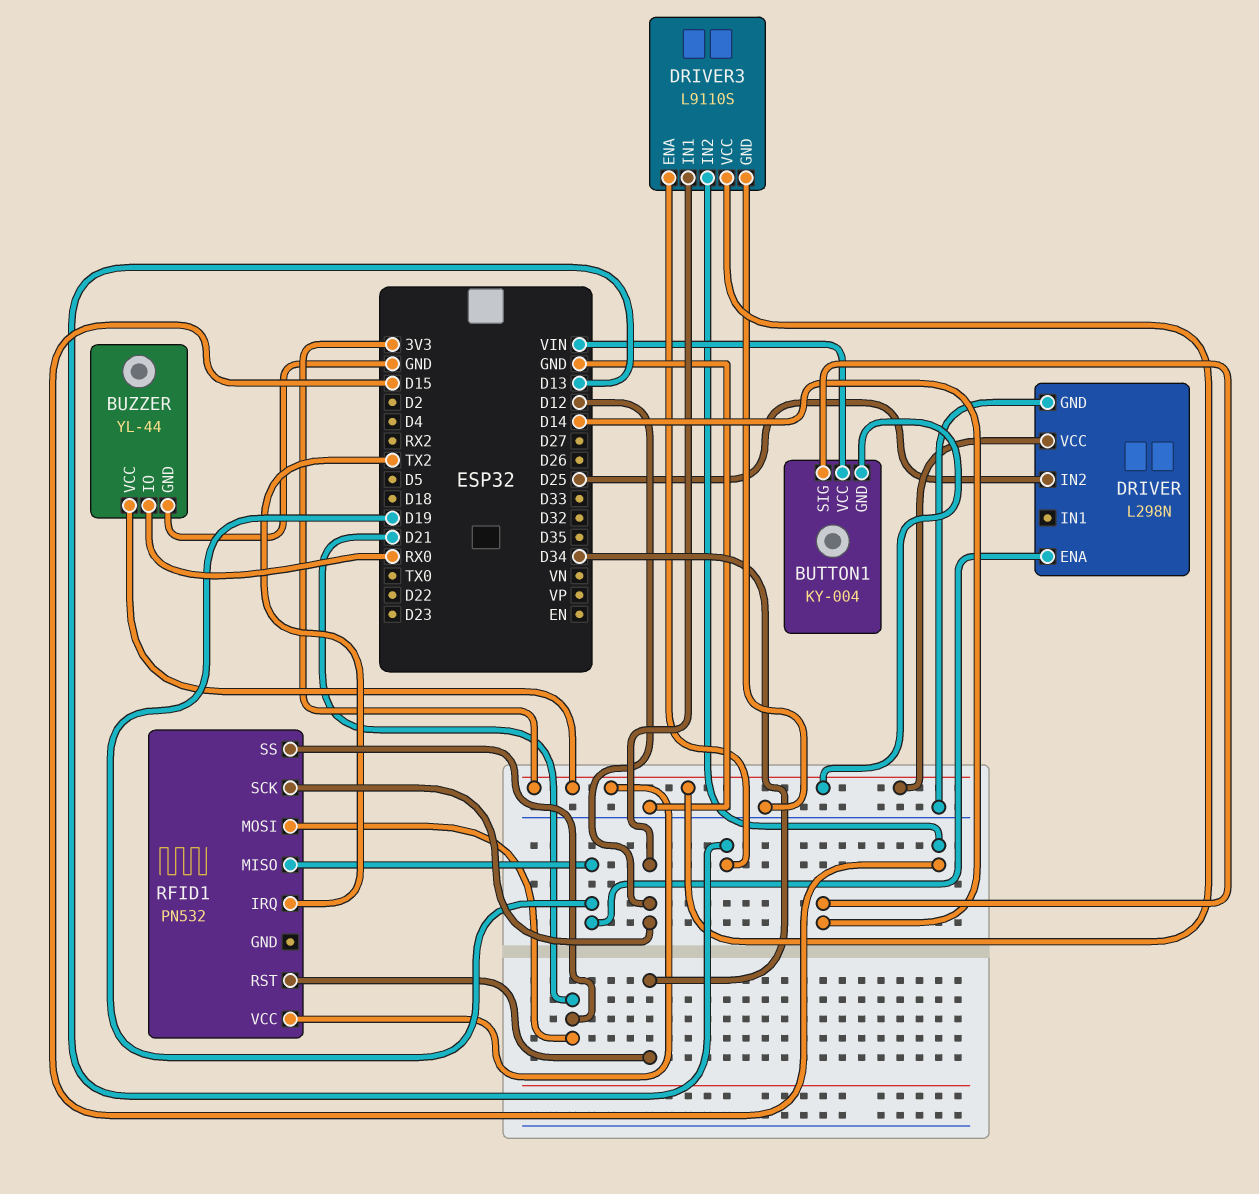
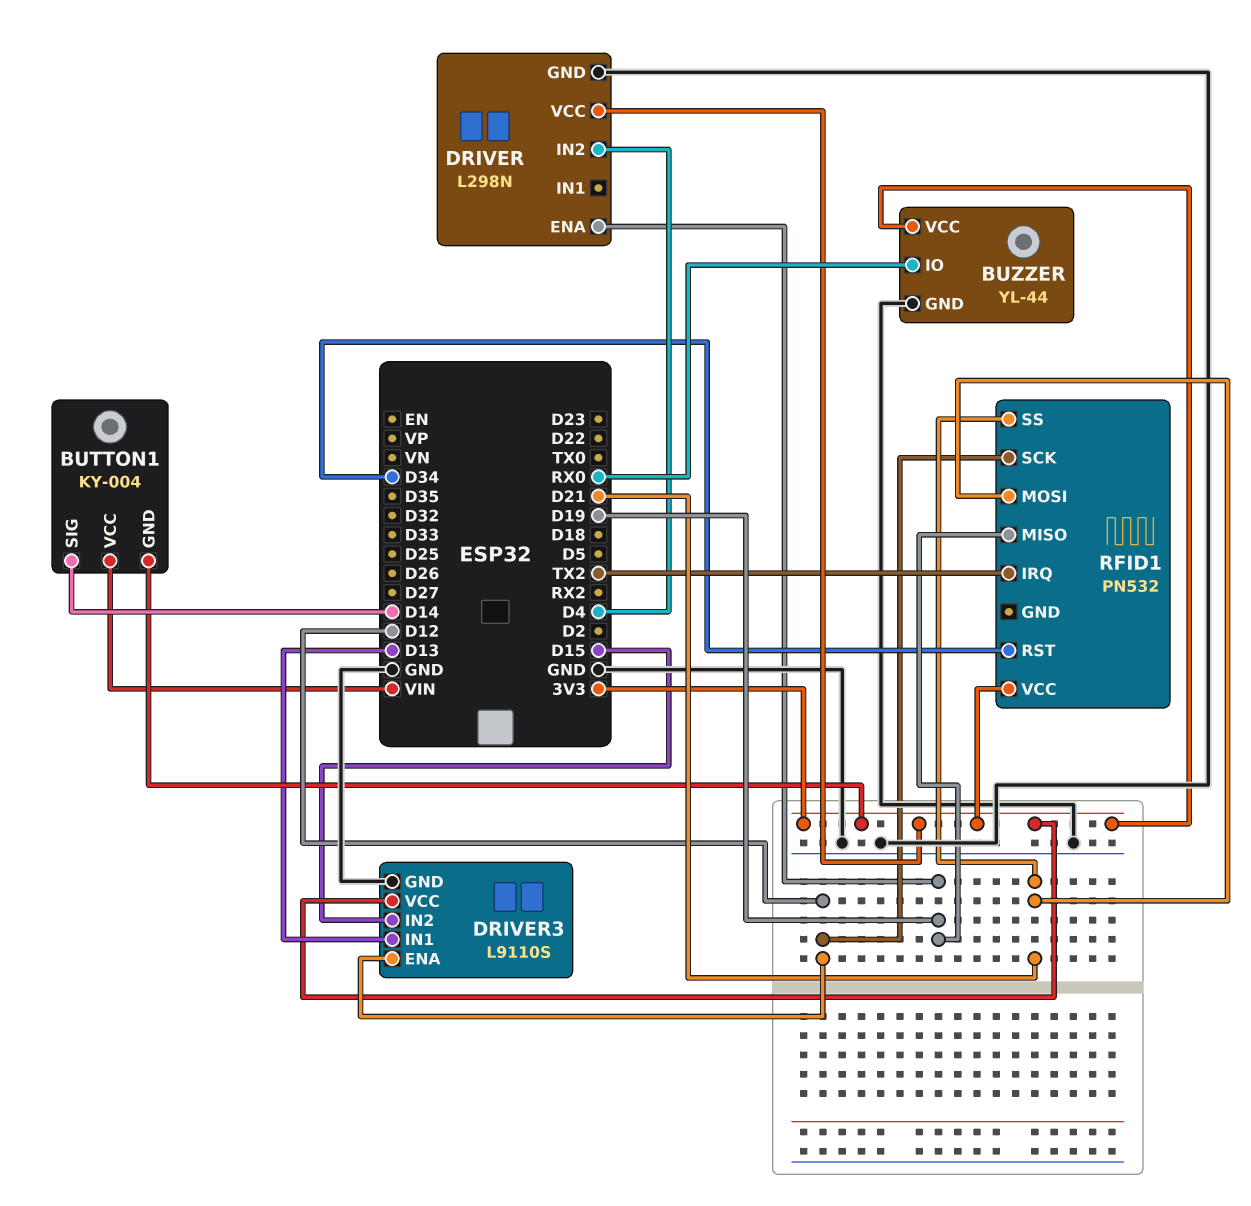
DRIVER pin IN2: D25 -> D4
DRIVER3 pin ENA: D13 -> D12
DRIVER3 pin IN1: D12 -> D13

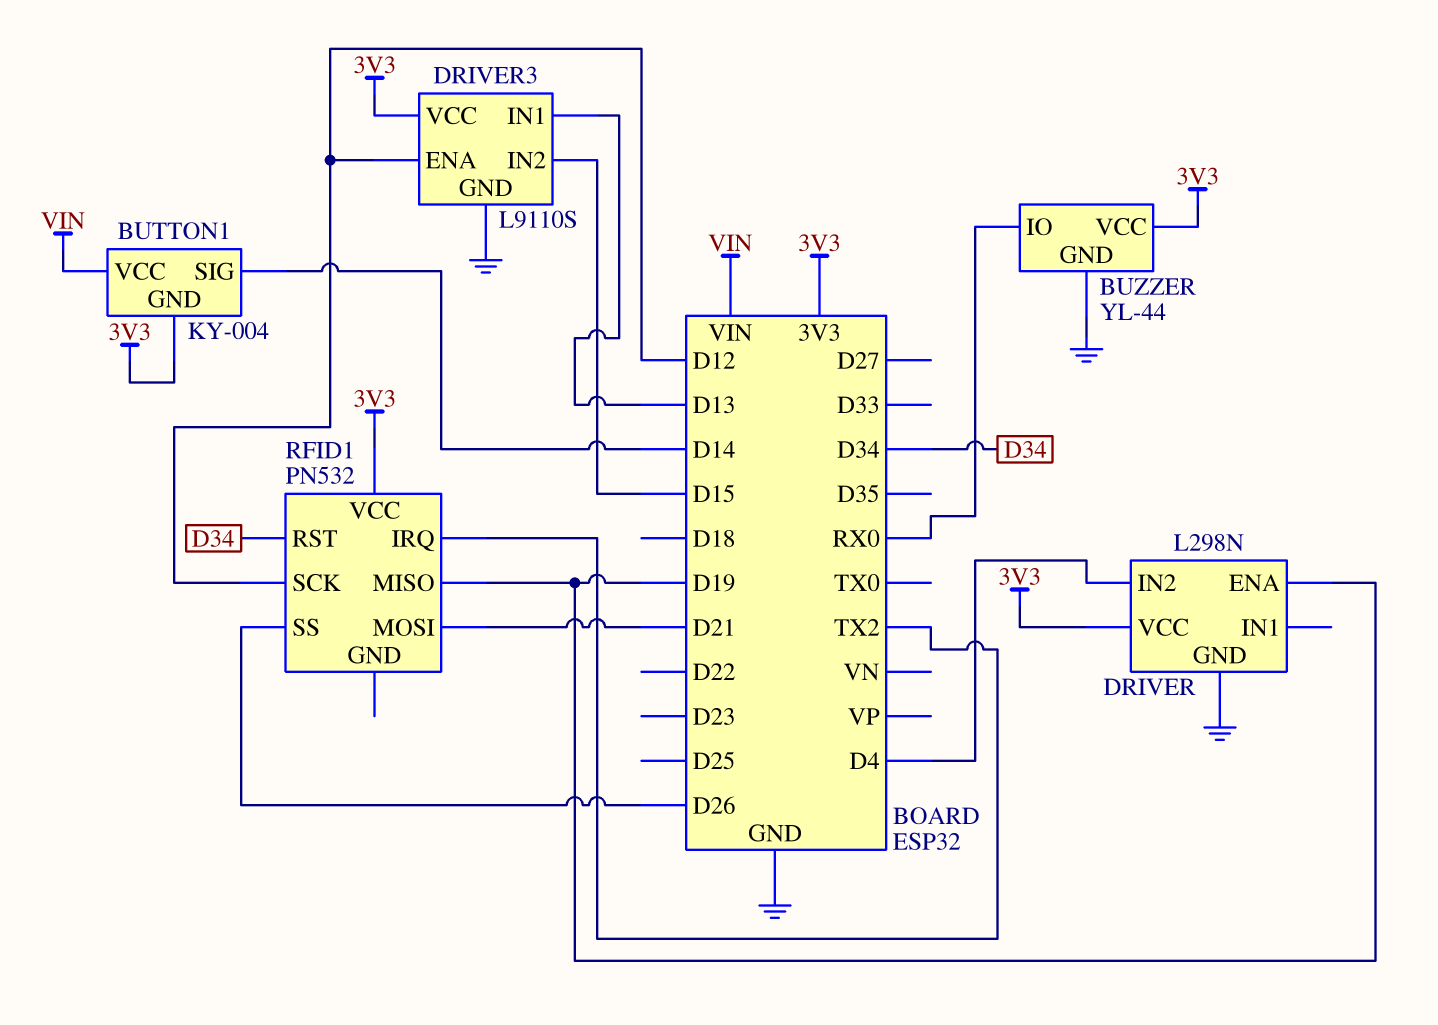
RFID1 pin SS: D21 -> D26

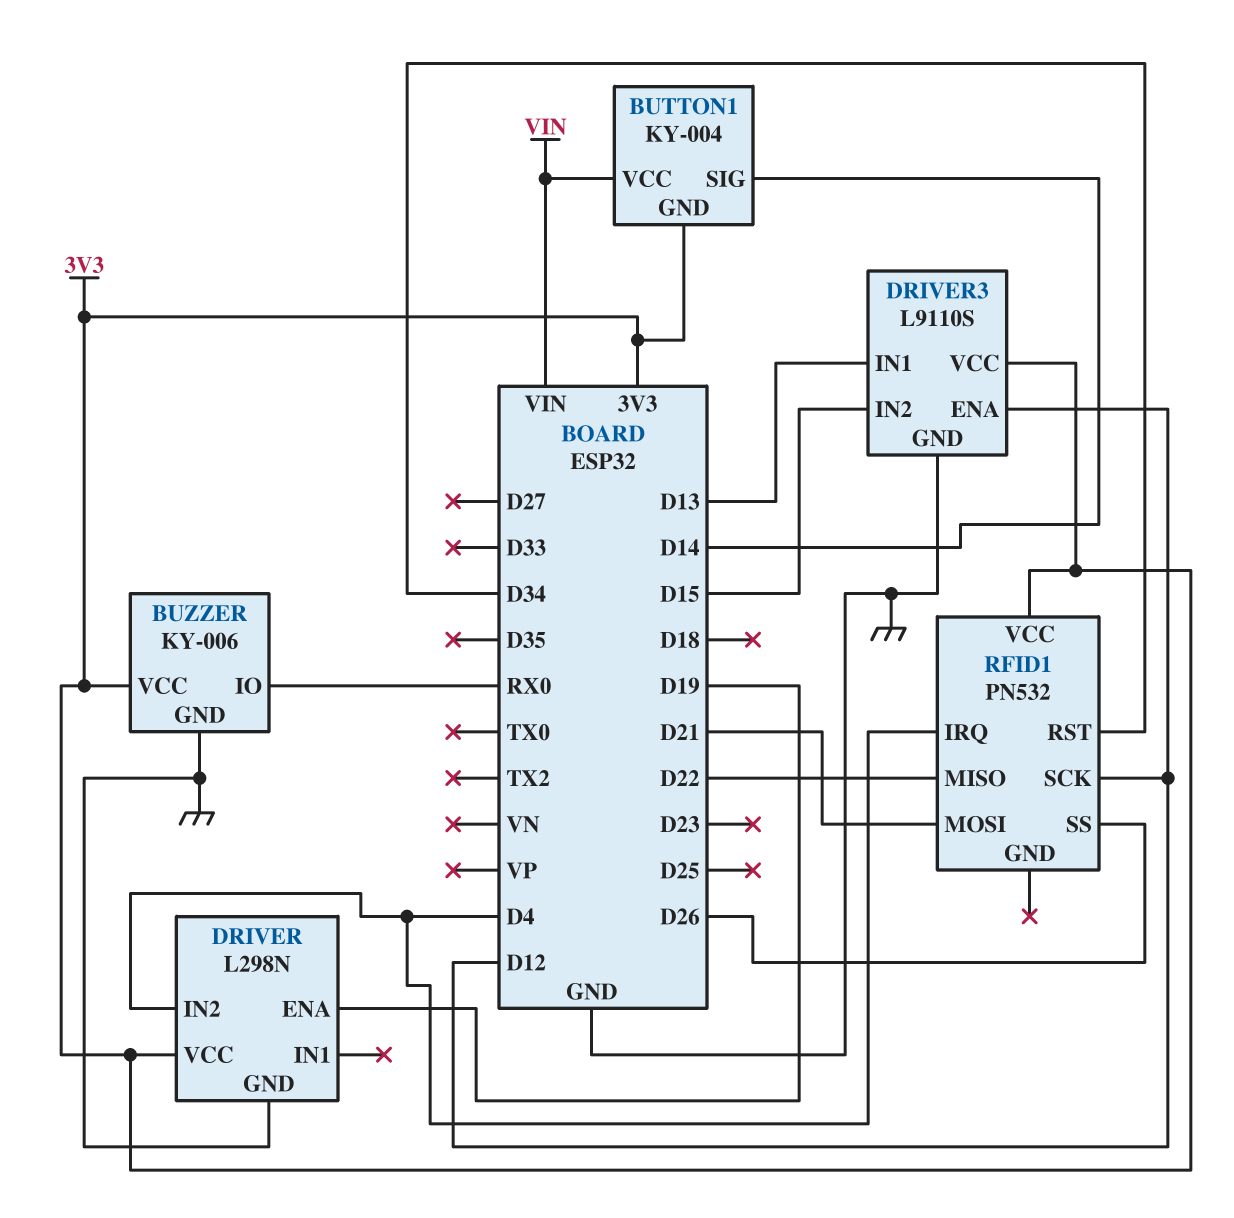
BUZZER: YL-44 -> KY-006
RFID1 pin IRQ: TX2 -> D4
RFID1 pin MISO: D19 -> D22

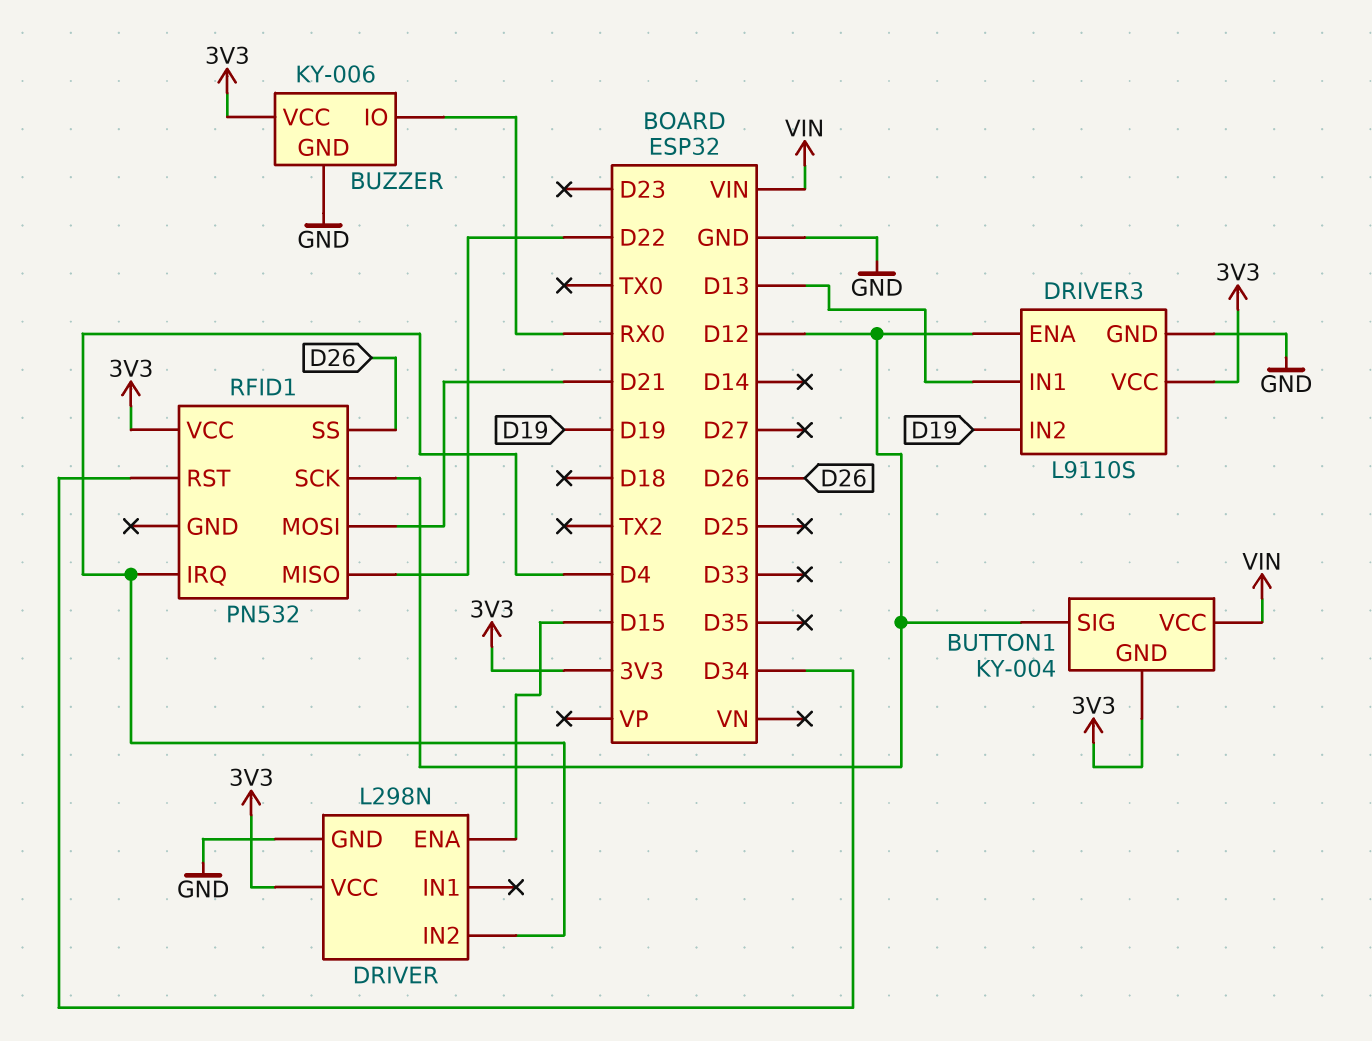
BUTTON1 pin SIG: D14 -> D12
DRIVER pin ENA: D19 -> D15
DRIVER3 pin IN2: D15 -> D19

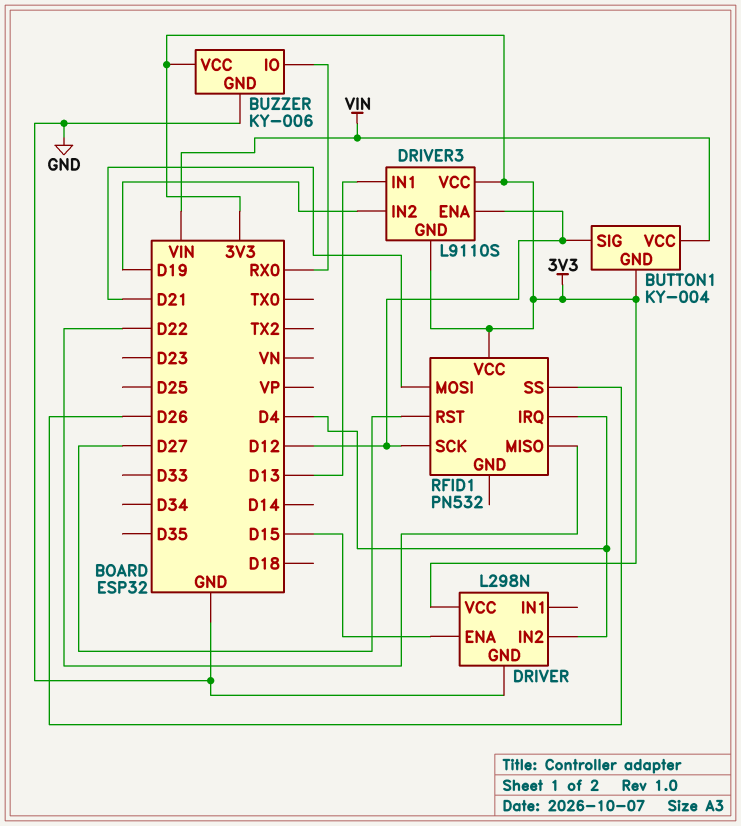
DRIVER3 pin GND: GND -> 3V3
RFID1 pin RST: D34 -> D27

